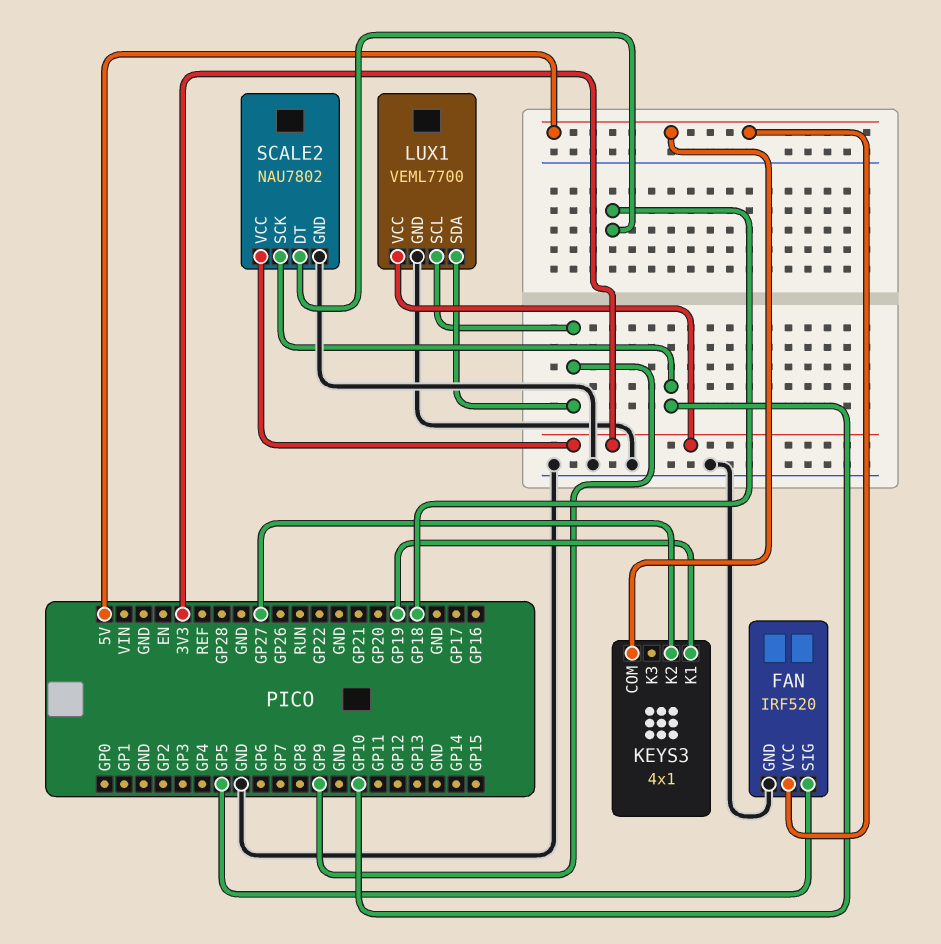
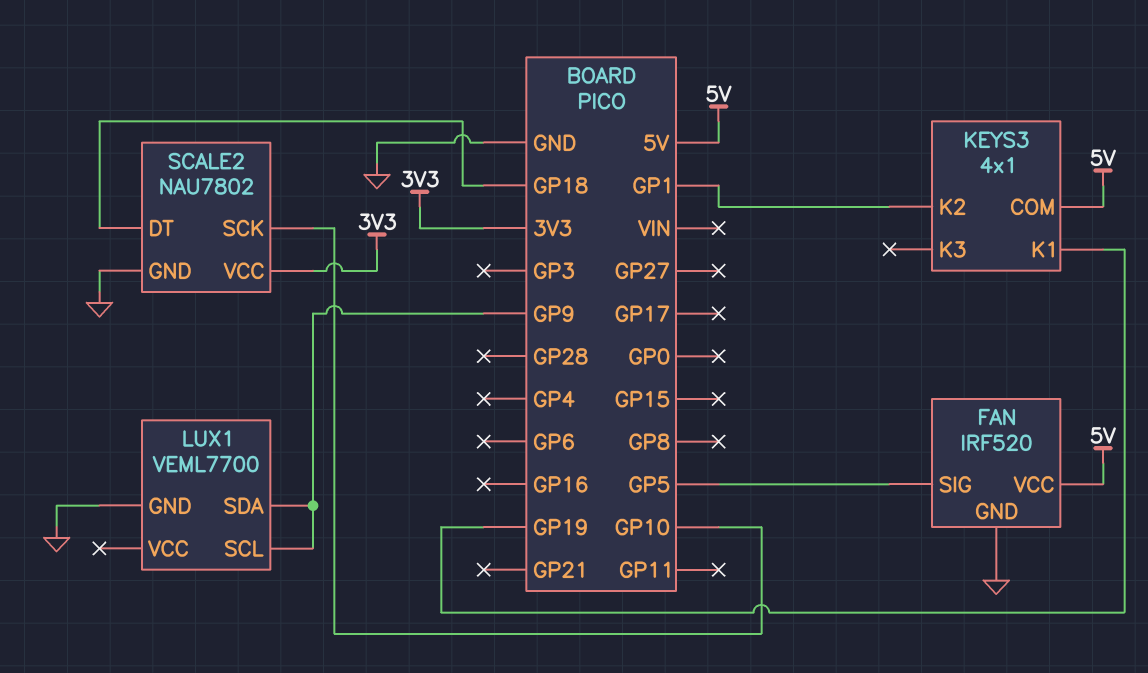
KEYS3 pin K2: GP27 -> GP1
LUX1 pin VCC: 3V3 -> none

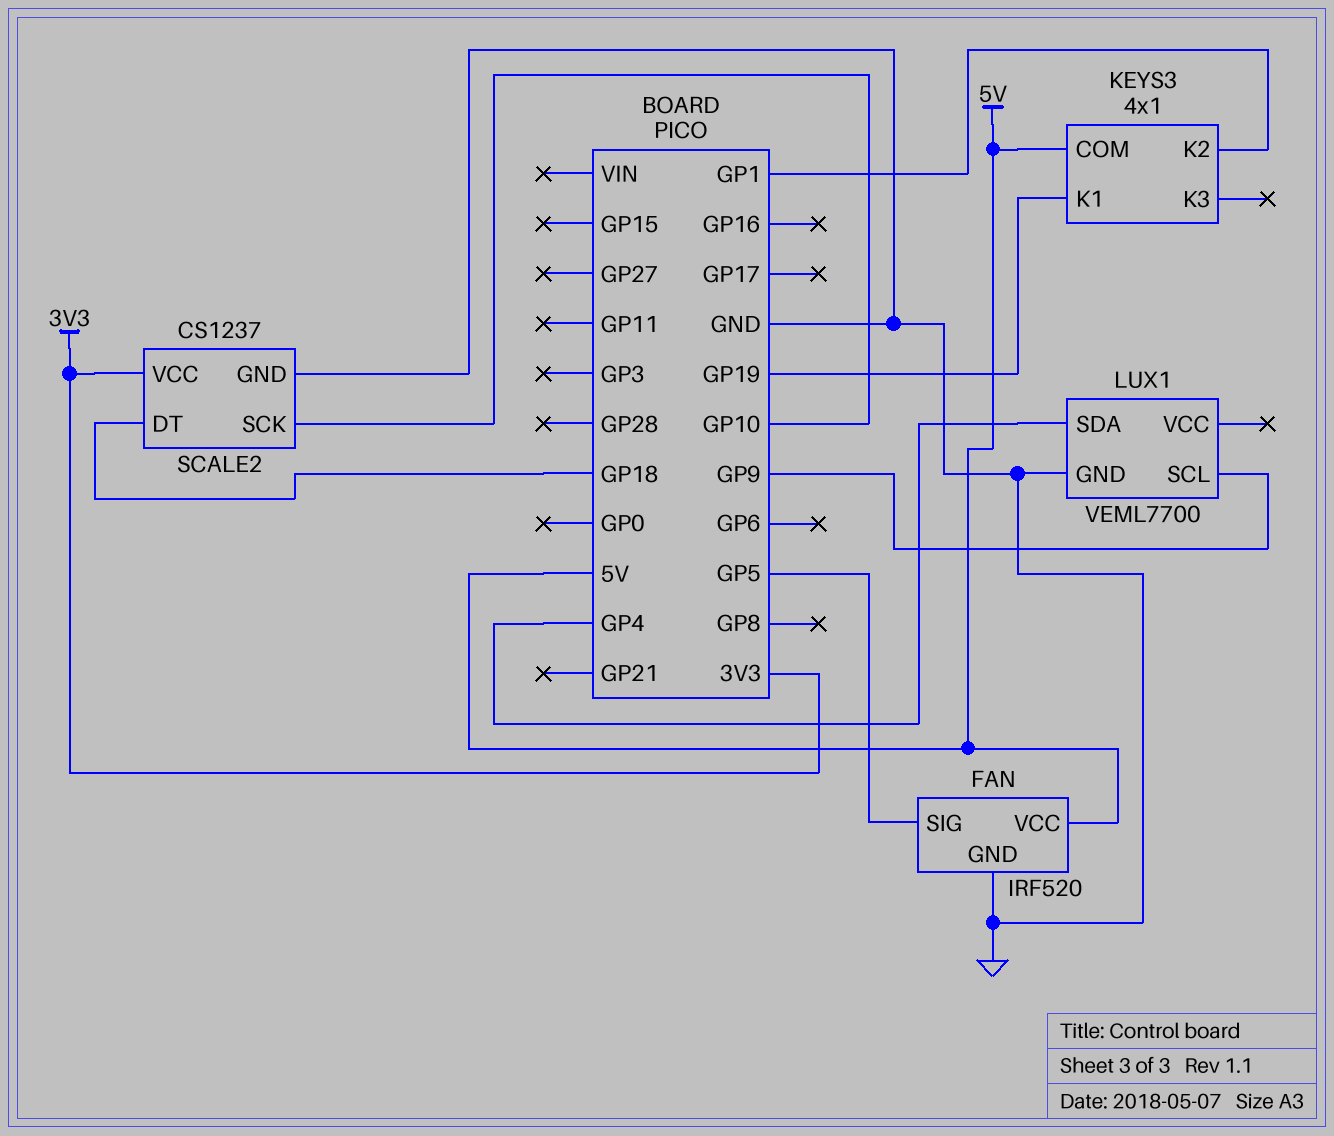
LUX1 pin SDA: GP9 -> GP4
SCALE2: NAU7802 -> CS1237

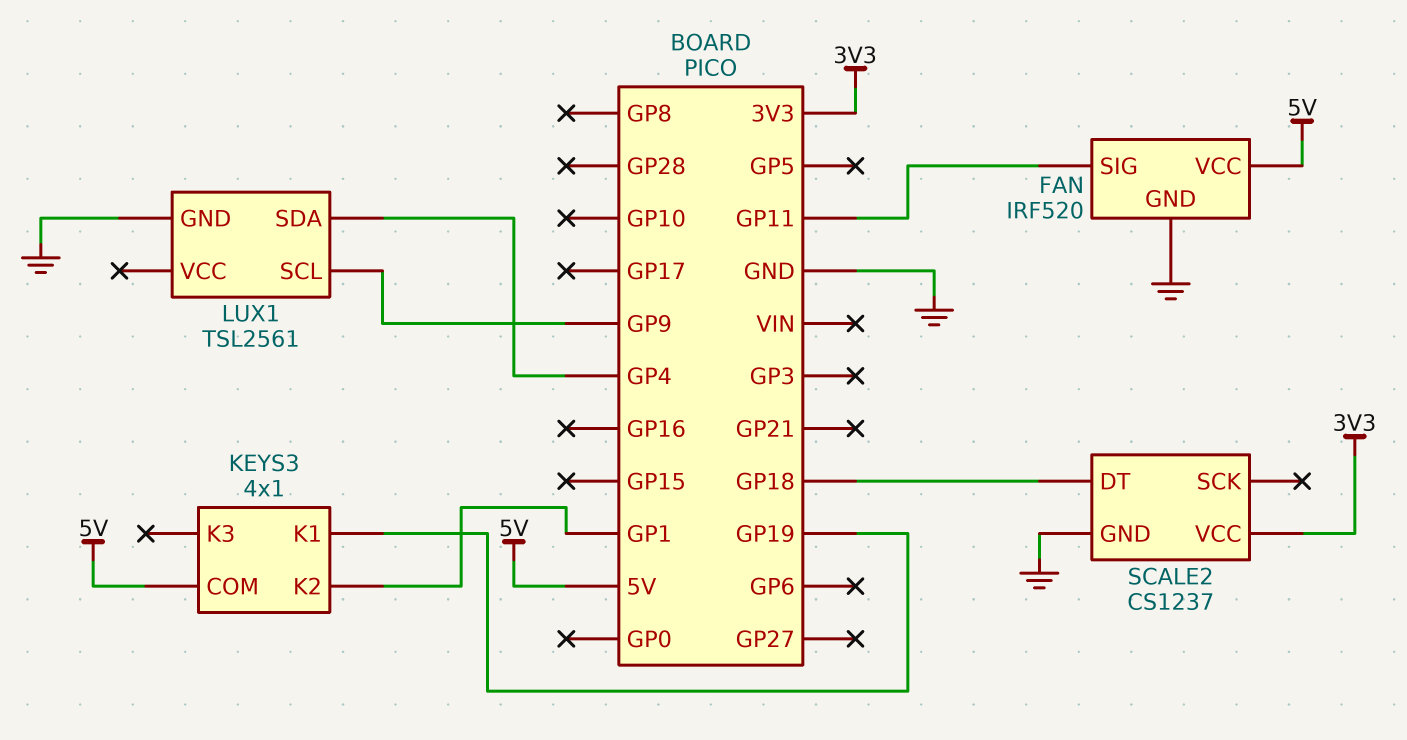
FAN pin SIG: GP5 -> GP11
LUX1: VEML7700 -> TSL2561
SCALE2 pin SCK: GP10 -> none

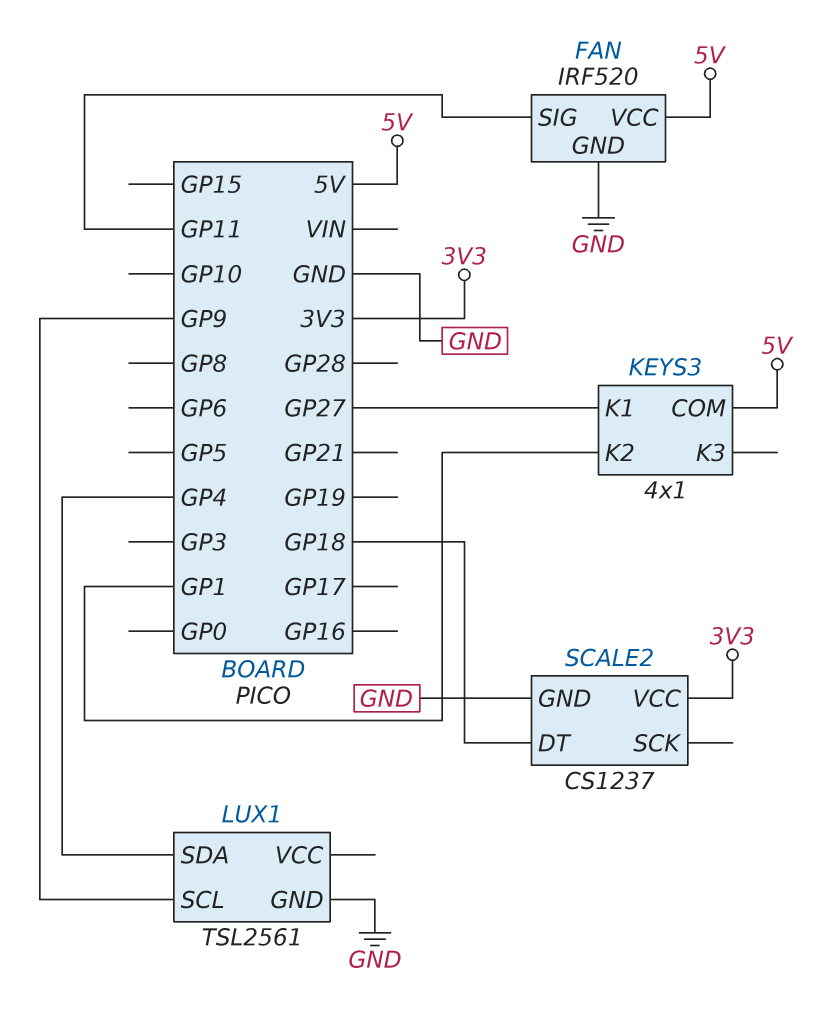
KEYS3 pin K1: GP19 -> GP27

